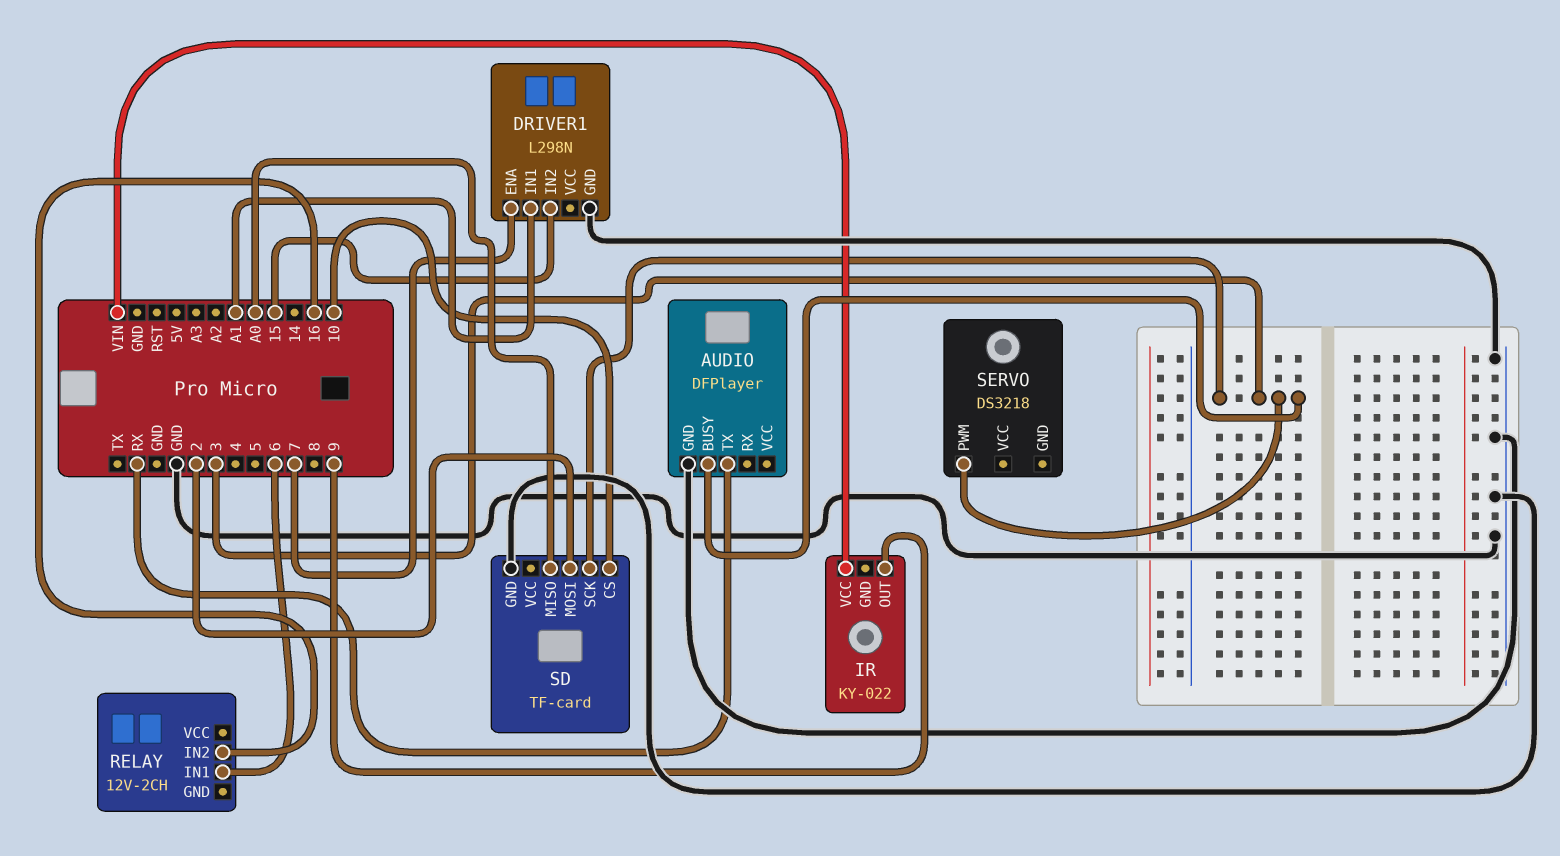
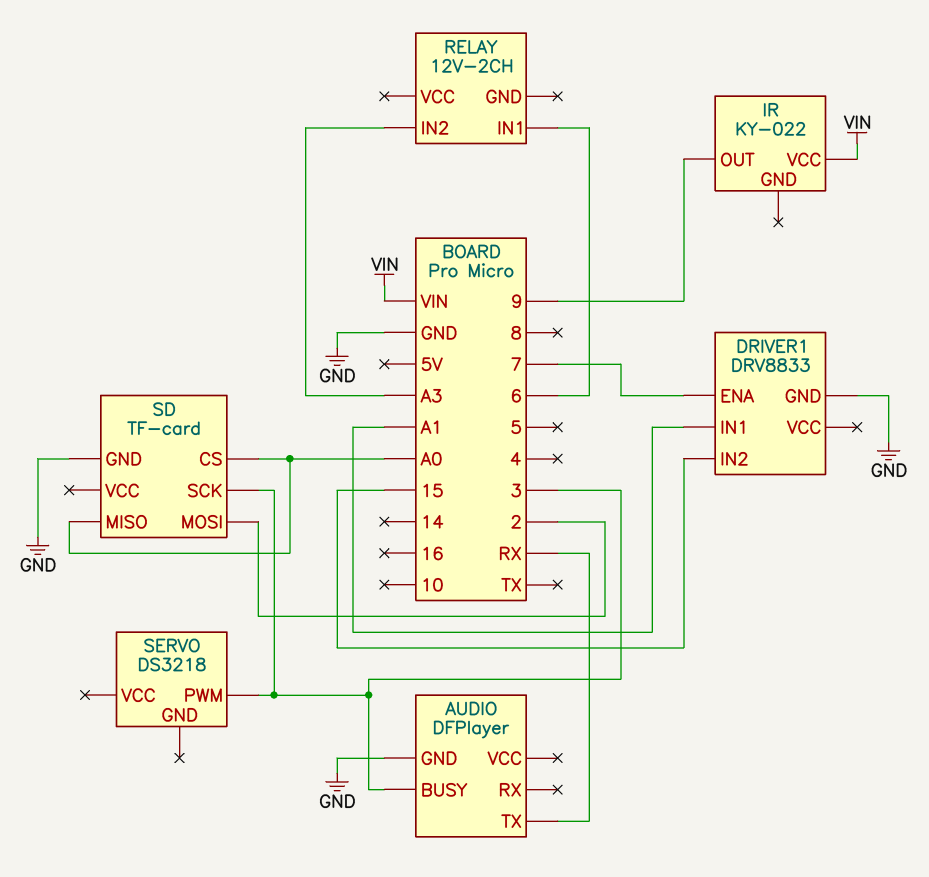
DRIVER1: L298N -> DRV8833
RELAY pin IN2: 16 -> A3
SD pin CS: 10 -> A0

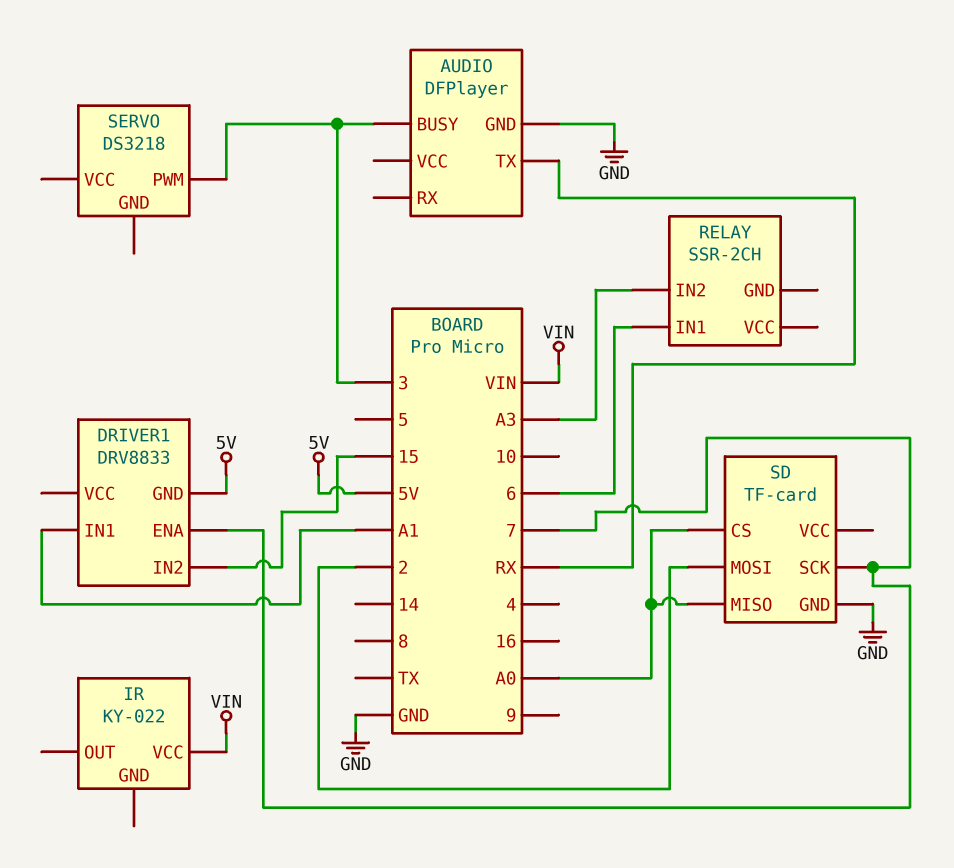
DRIVER1 pin GND: GND -> 5V
IR pin OUT: 9 -> none
RELAY: 12V-2CH -> SSR-2CH
SD pin SCK: 3 -> 7

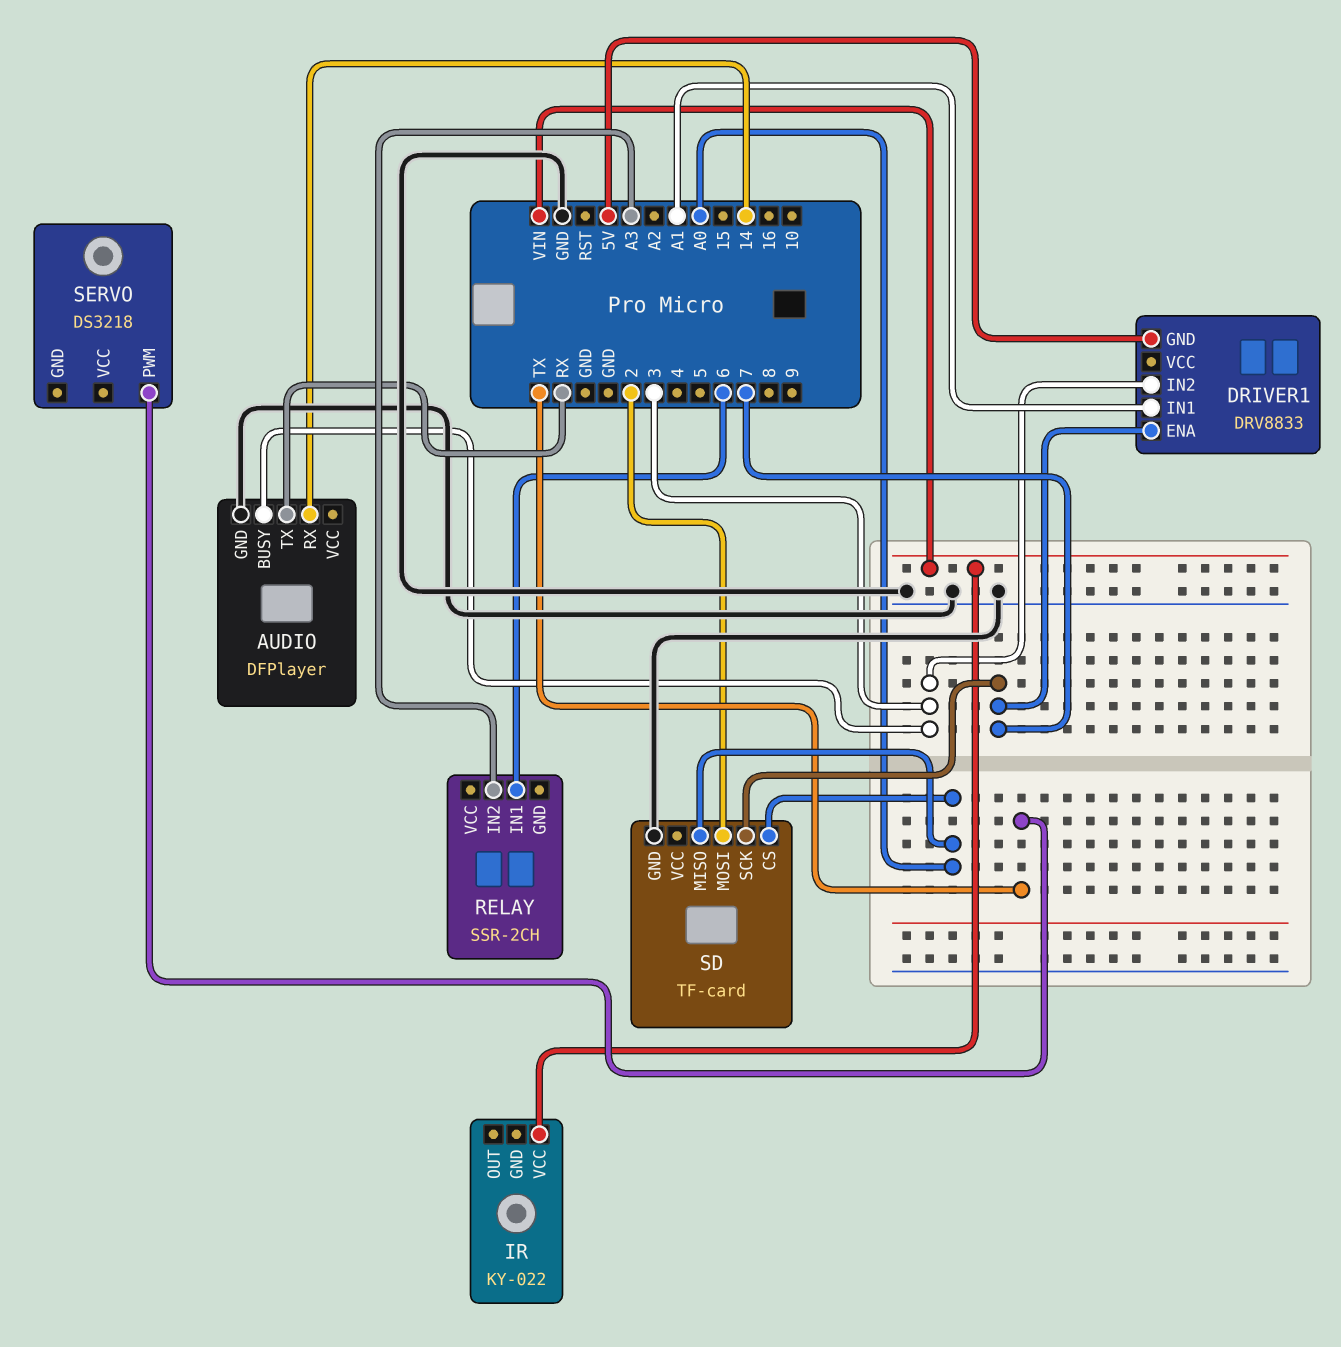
AUDIO pin RX: none -> 14
DRIVER1 pin IN2: 15 -> 3
SERVO pin PWM: 3 -> TX

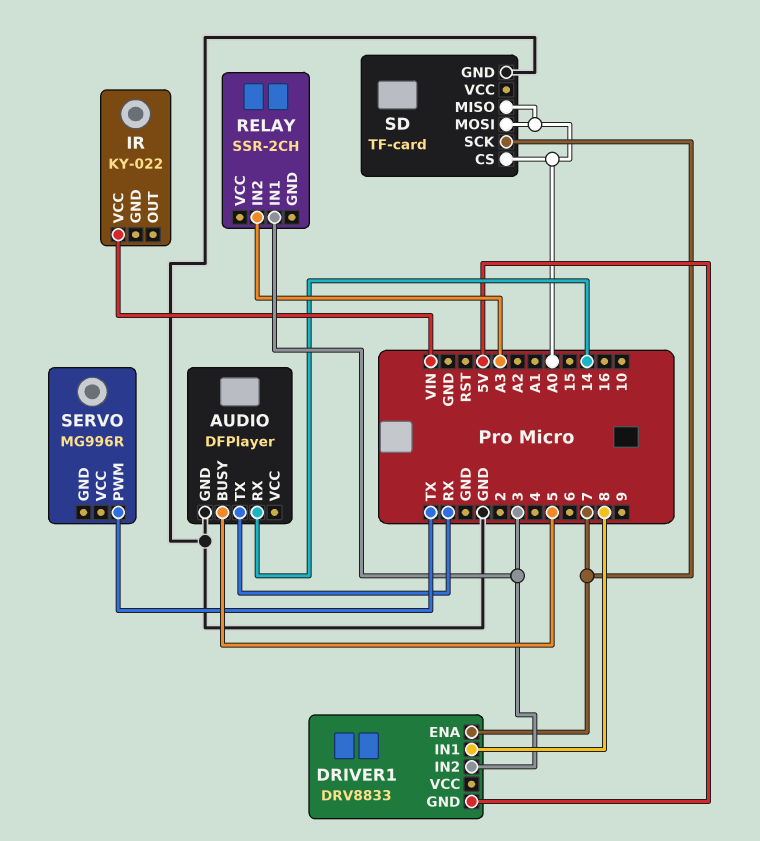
AUDIO pin BUSY: 3 -> 5
DRIVER1 pin IN1: A1 -> 8
RELAY pin IN1: 6 -> 3
SD pin MOSI: 2 -> A0
SERVO: DS3218 -> MG996R

